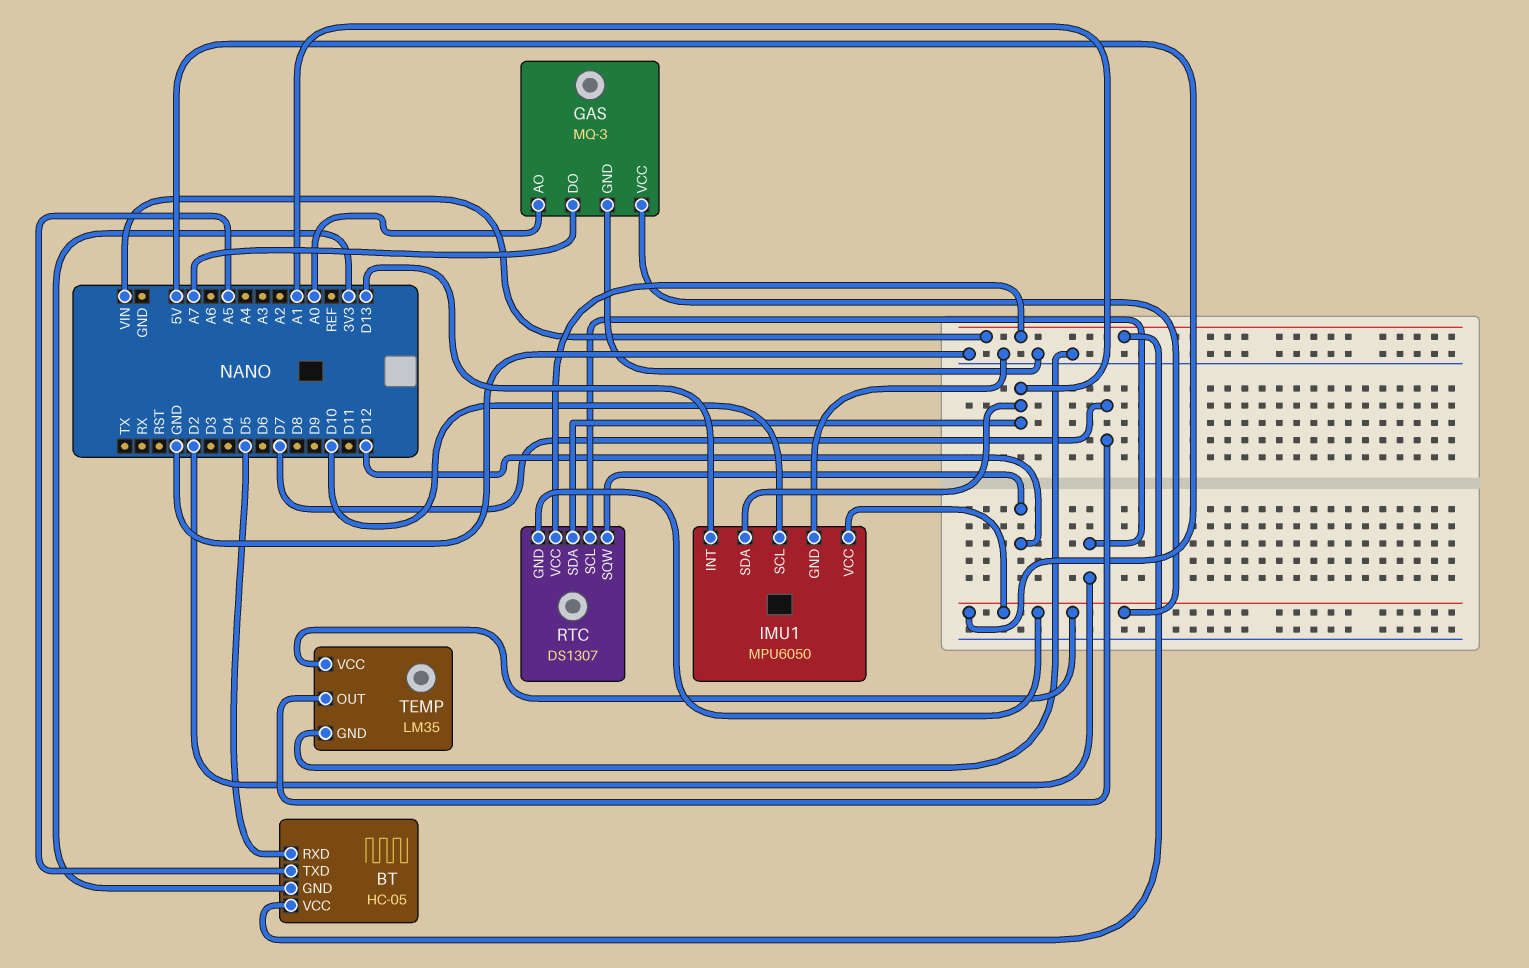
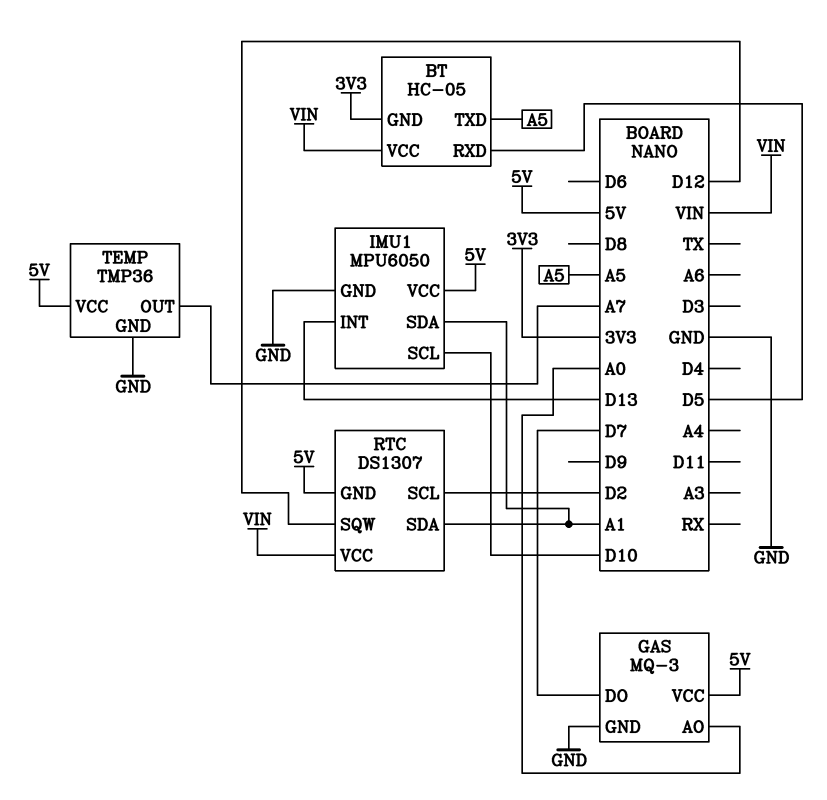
GAS pin DO: A7 -> D7
TEMP: LM35 -> TMP36
TEMP pin OUT: D7 -> A7

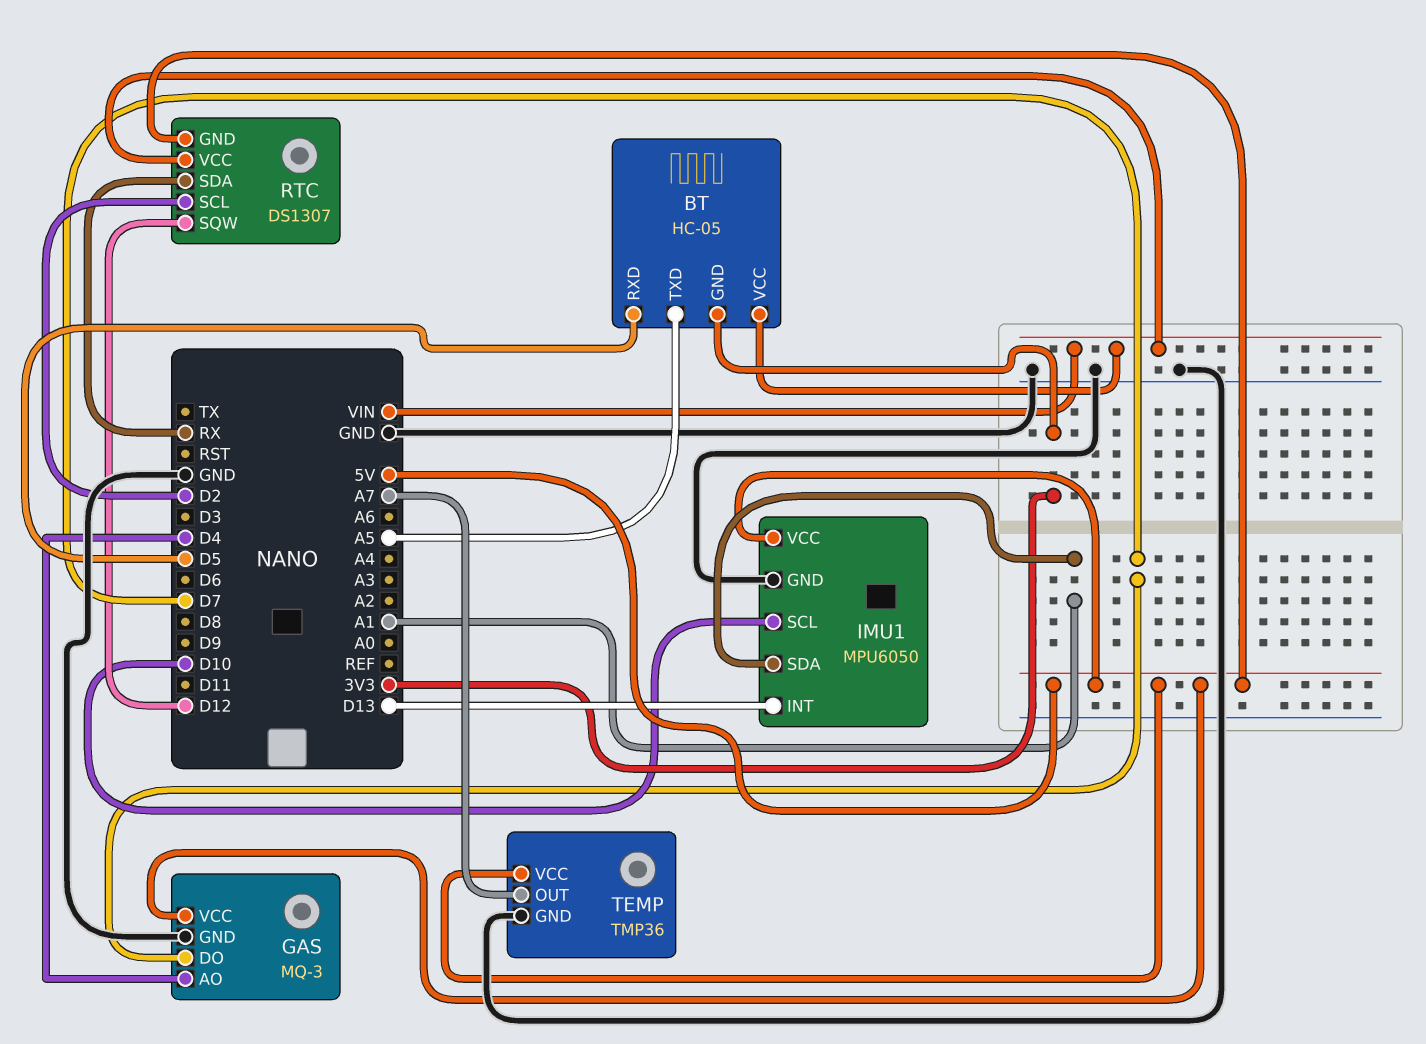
GAS pin AO: A0 -> D4
RTC pin SDA: A1 -> RX

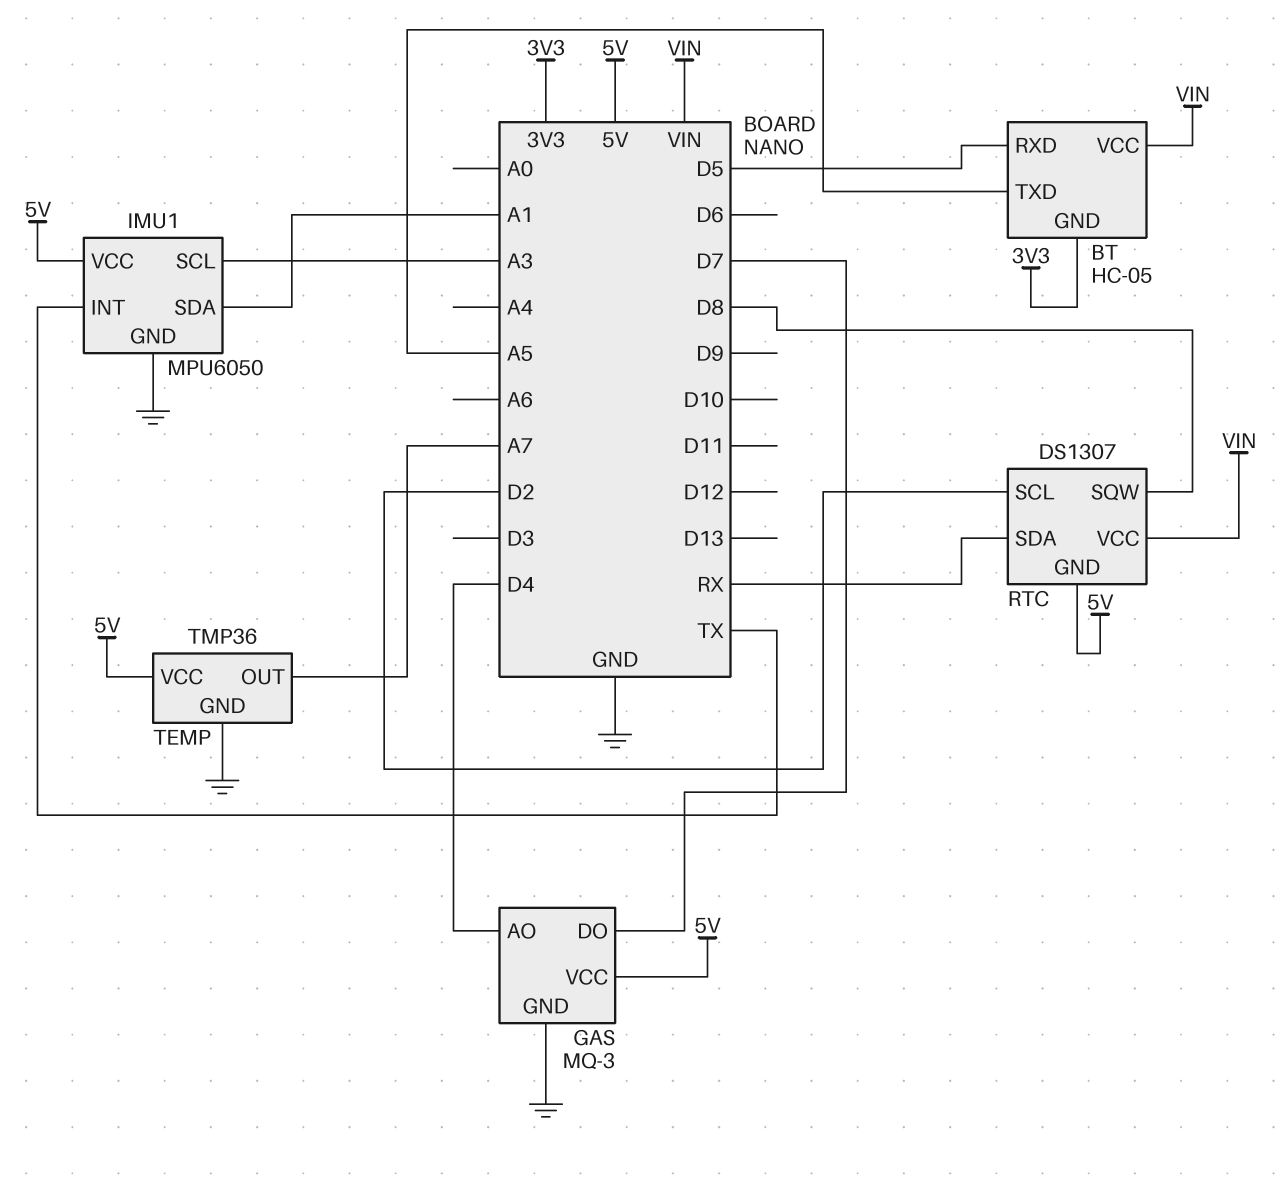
IMU1 pin INT: D13 -> TX
IMU1 pin SCL: D10 -> A3
RTC pin SQW: D12 -> D8

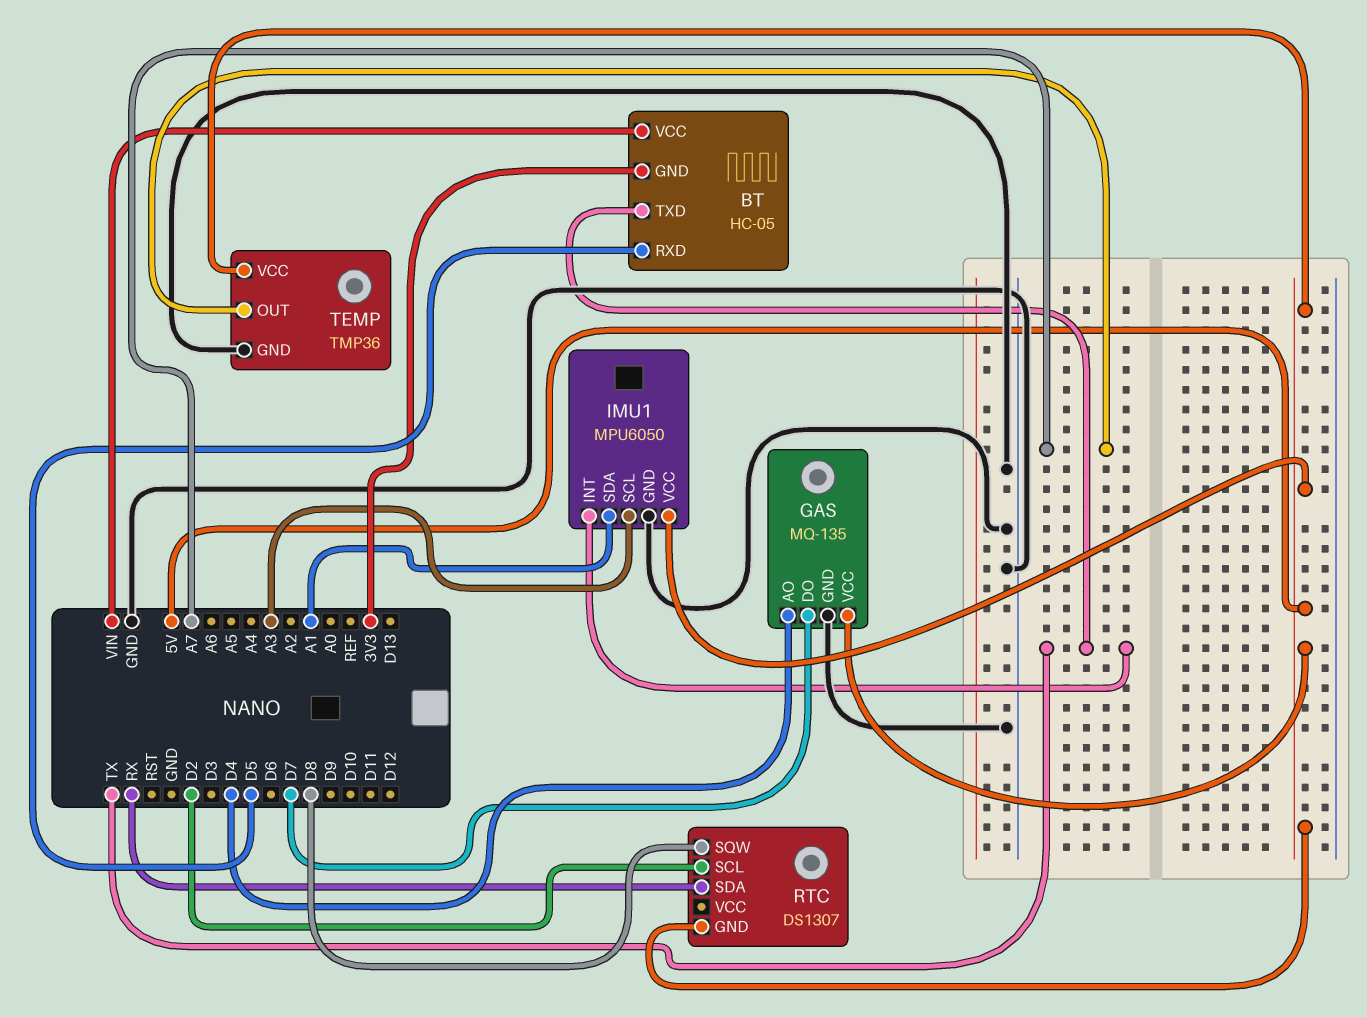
BT pin TXD: A5 -> TX
GAS: MQ-3 -> MQ-135
RTC pin VCC: VIN -> none

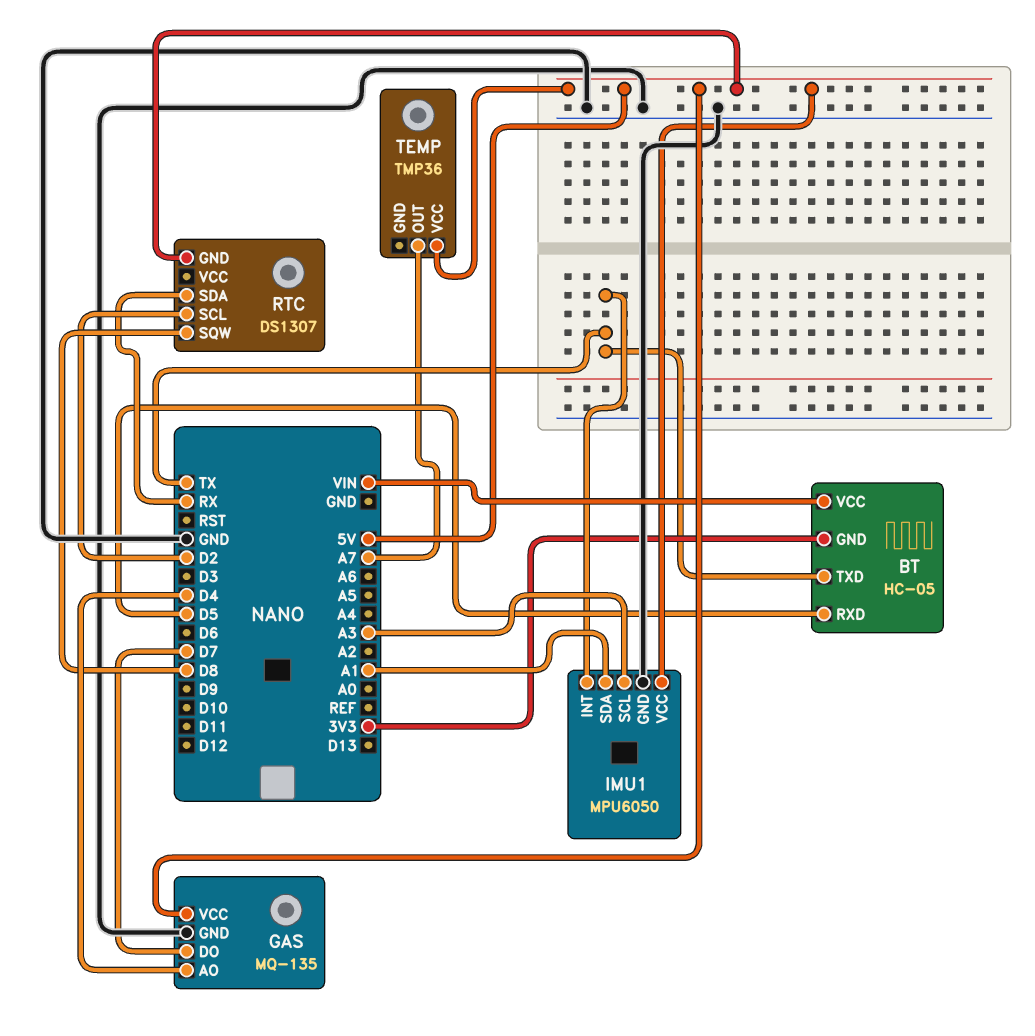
TEMP pin GND: GND -> none

